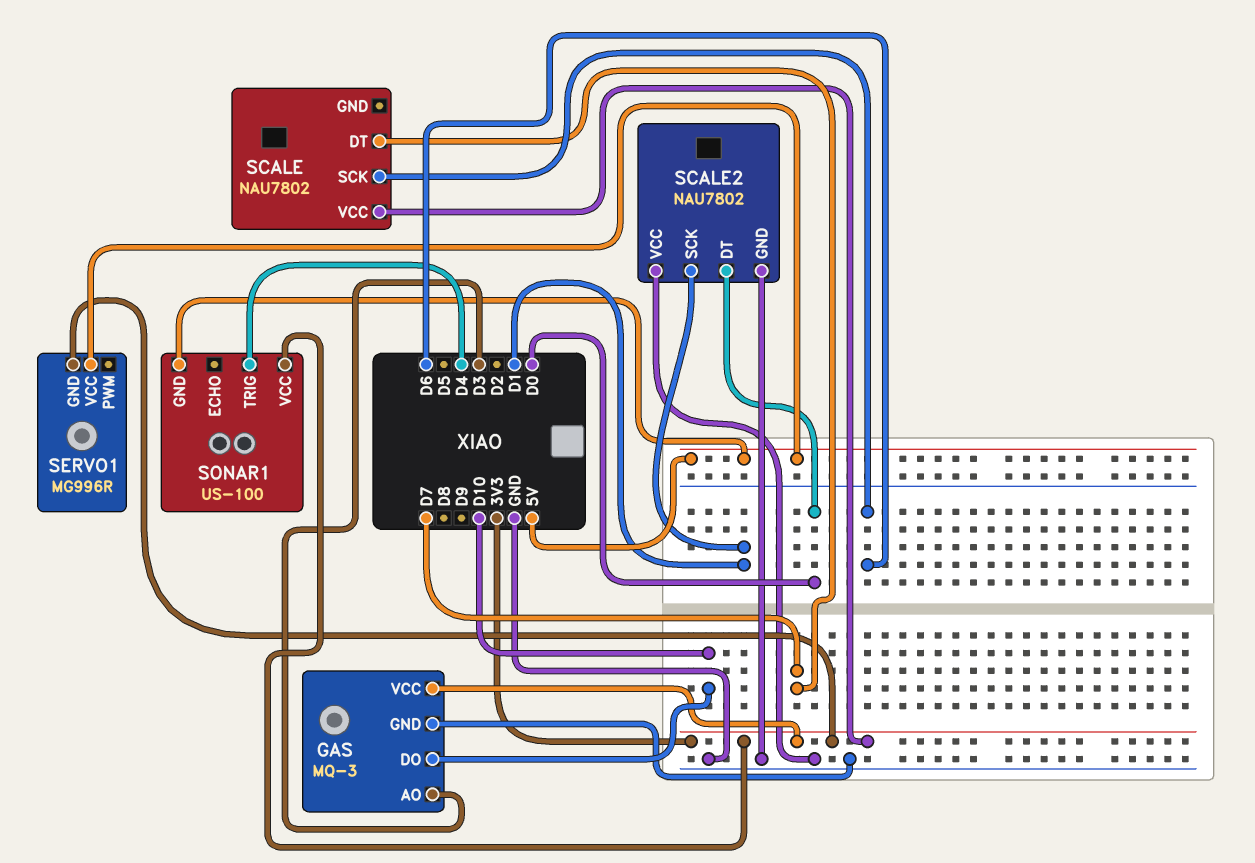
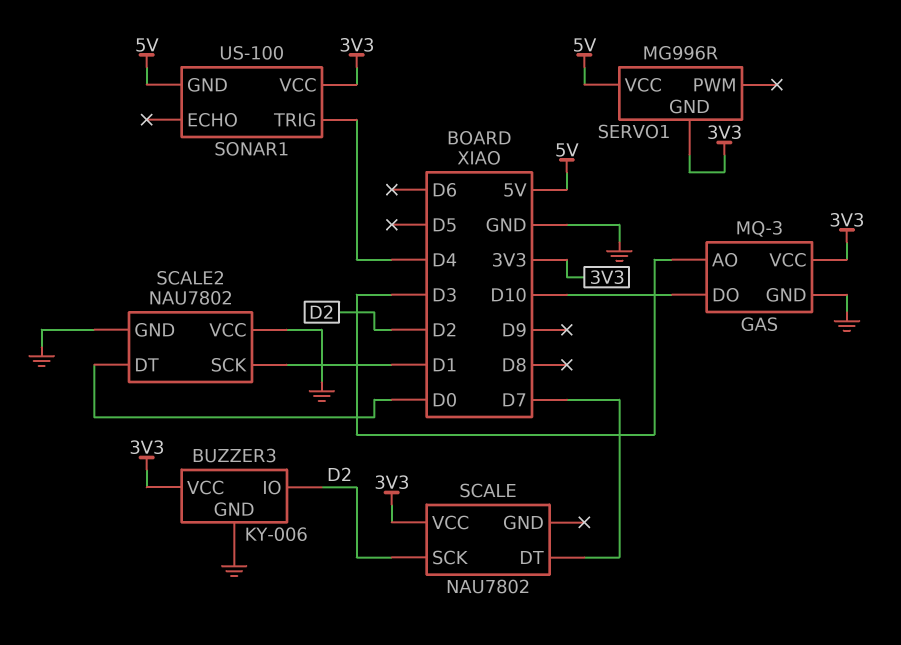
BUZZER3: none -> KY-006
BUZZER3 pin GND: none -> GND
BUZZER3 pin IO: none -> D2
BUZZER3 pin VCC: none -> 3V3
SCALE pin SCK: D6 -> D2

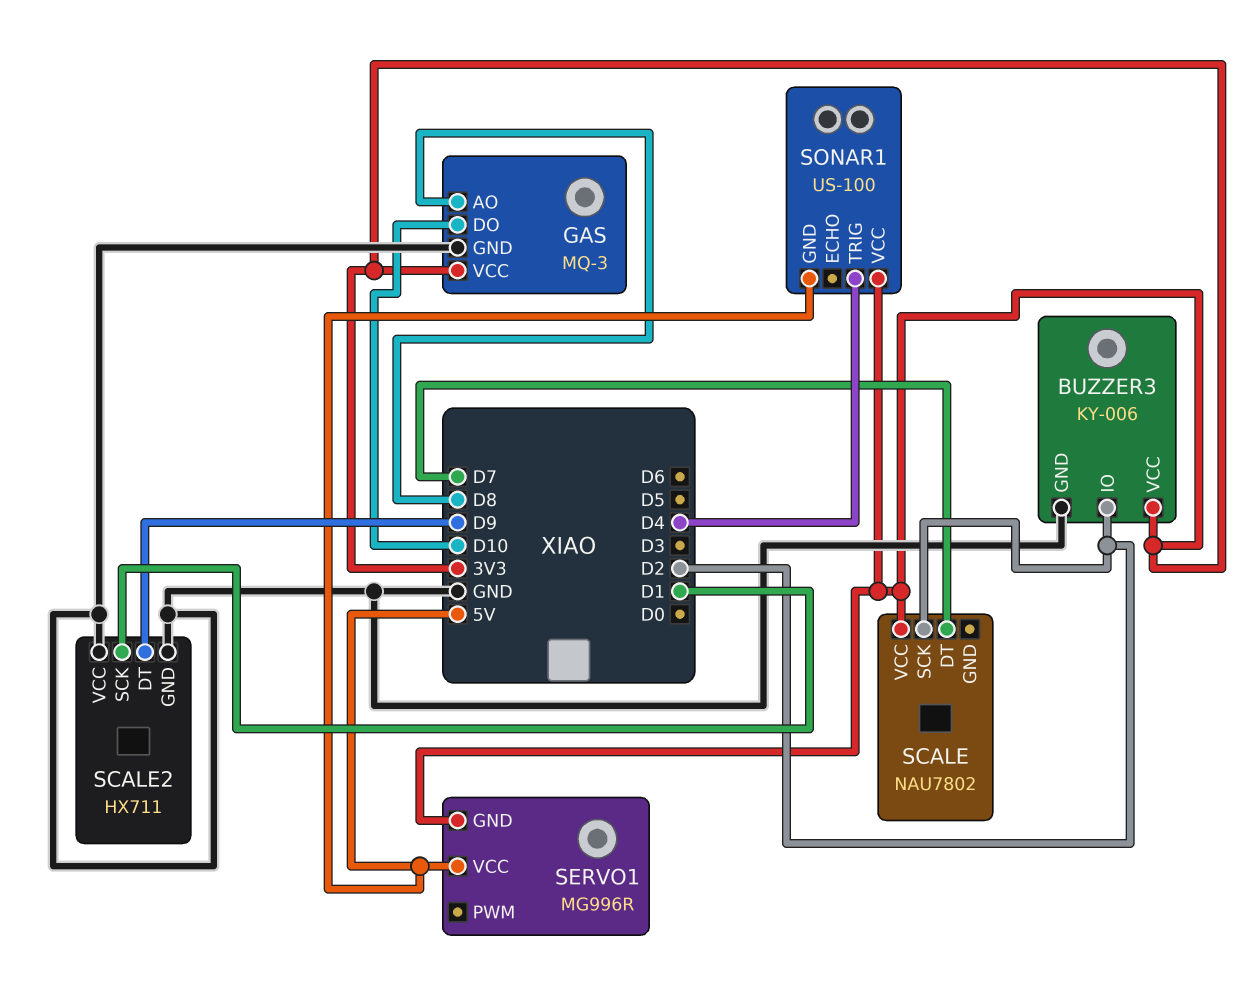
GAS pin AO: D3 -> D8
SCALE2: NAU7802 -> HX711
SCALE2 pin DT: D0 -> D9

